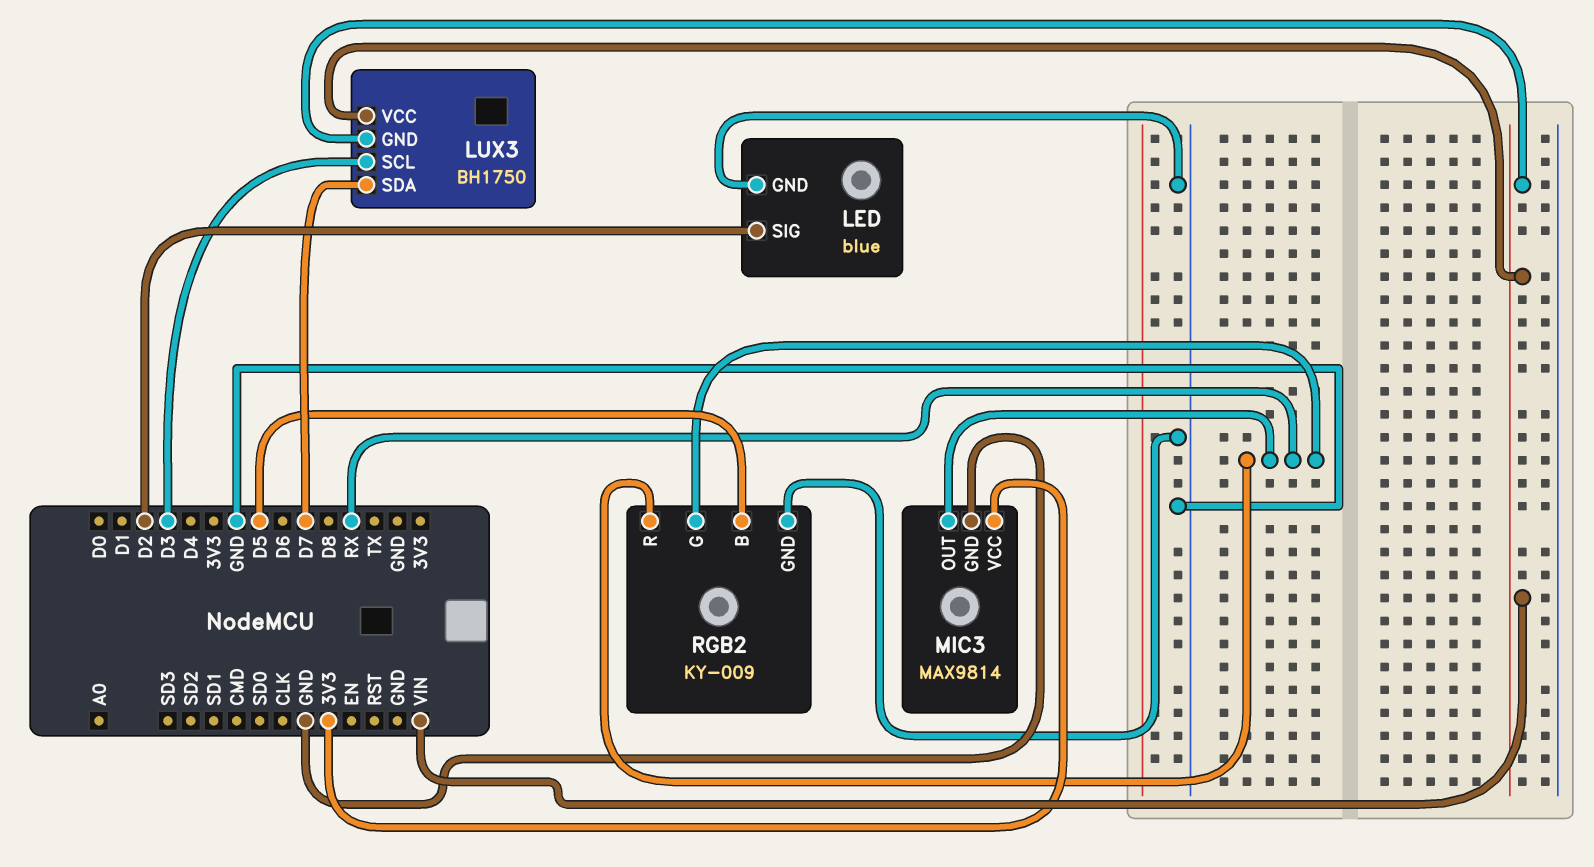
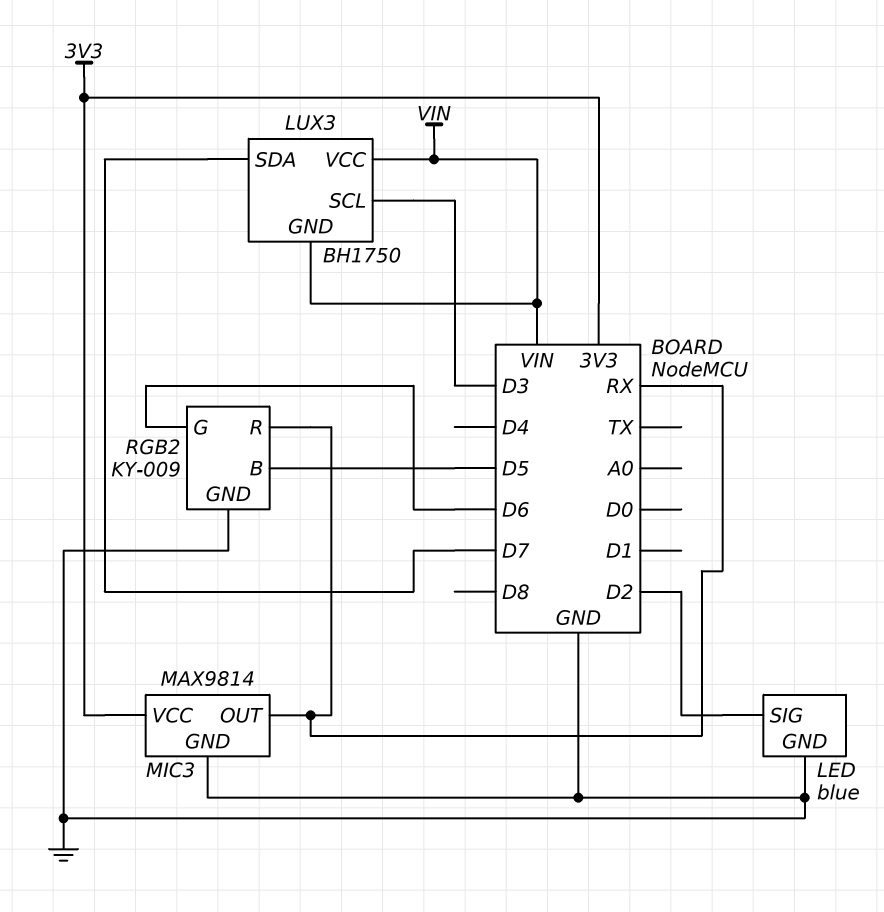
RGB2 pin G: RX -> D6

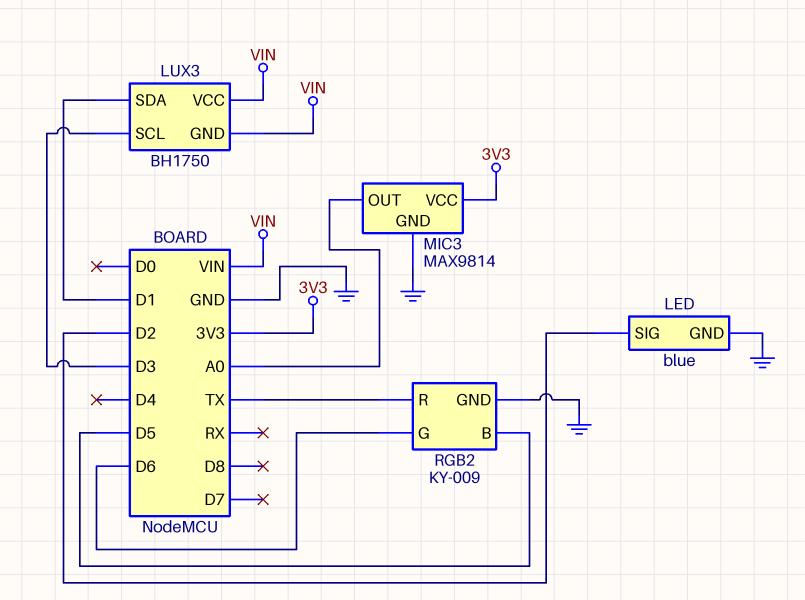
LUX3 pin SDA: D7 -> D1
MIC3 pin OUT: RX -> A0
RGB2 pin R: RX -> TX

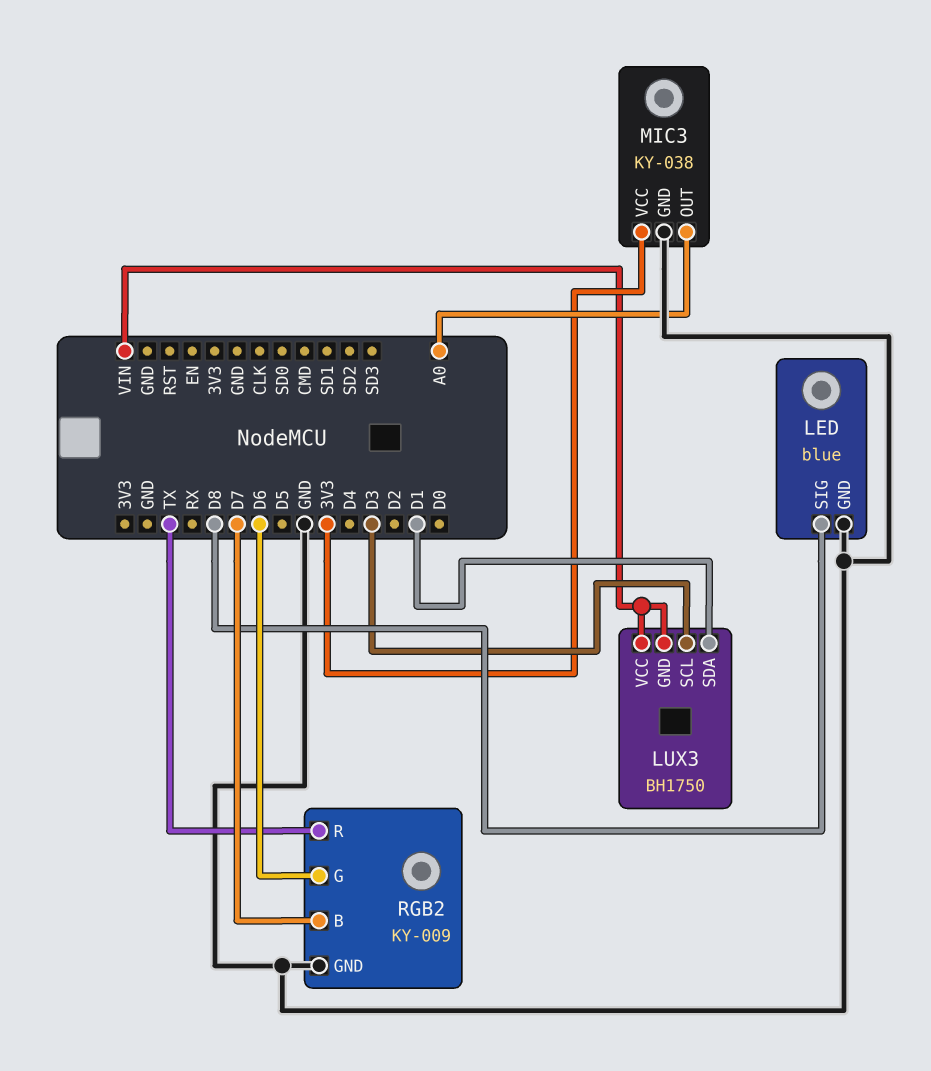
LED pin SIG: D2 -> D8
MIC3: MAX9814 -> KY-038
RGB2 pin B: D5 -> D7

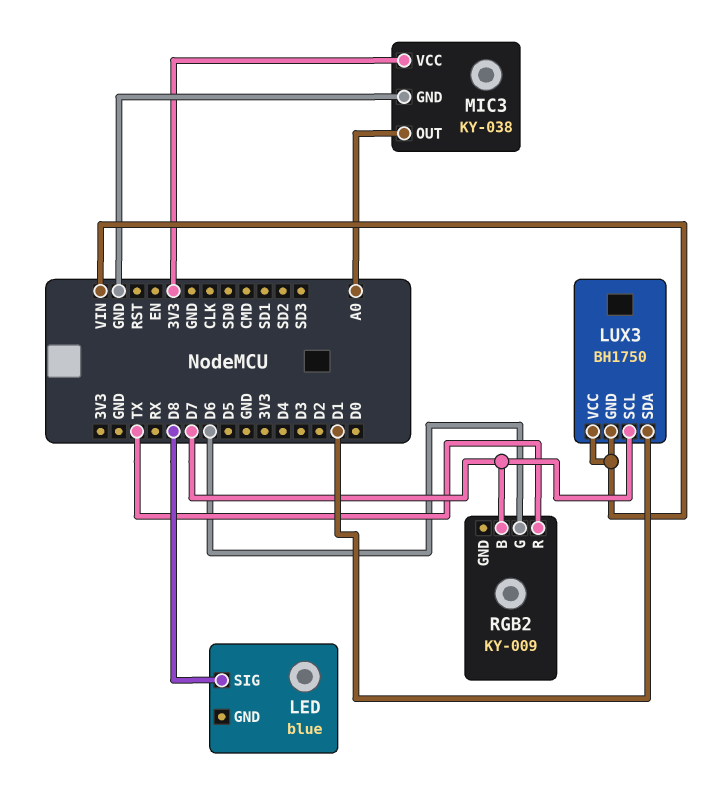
LED pin GND: GND -> none
LUX3 pin SCL: D3 -> D7
RGB2 pin GND: GND -> none

